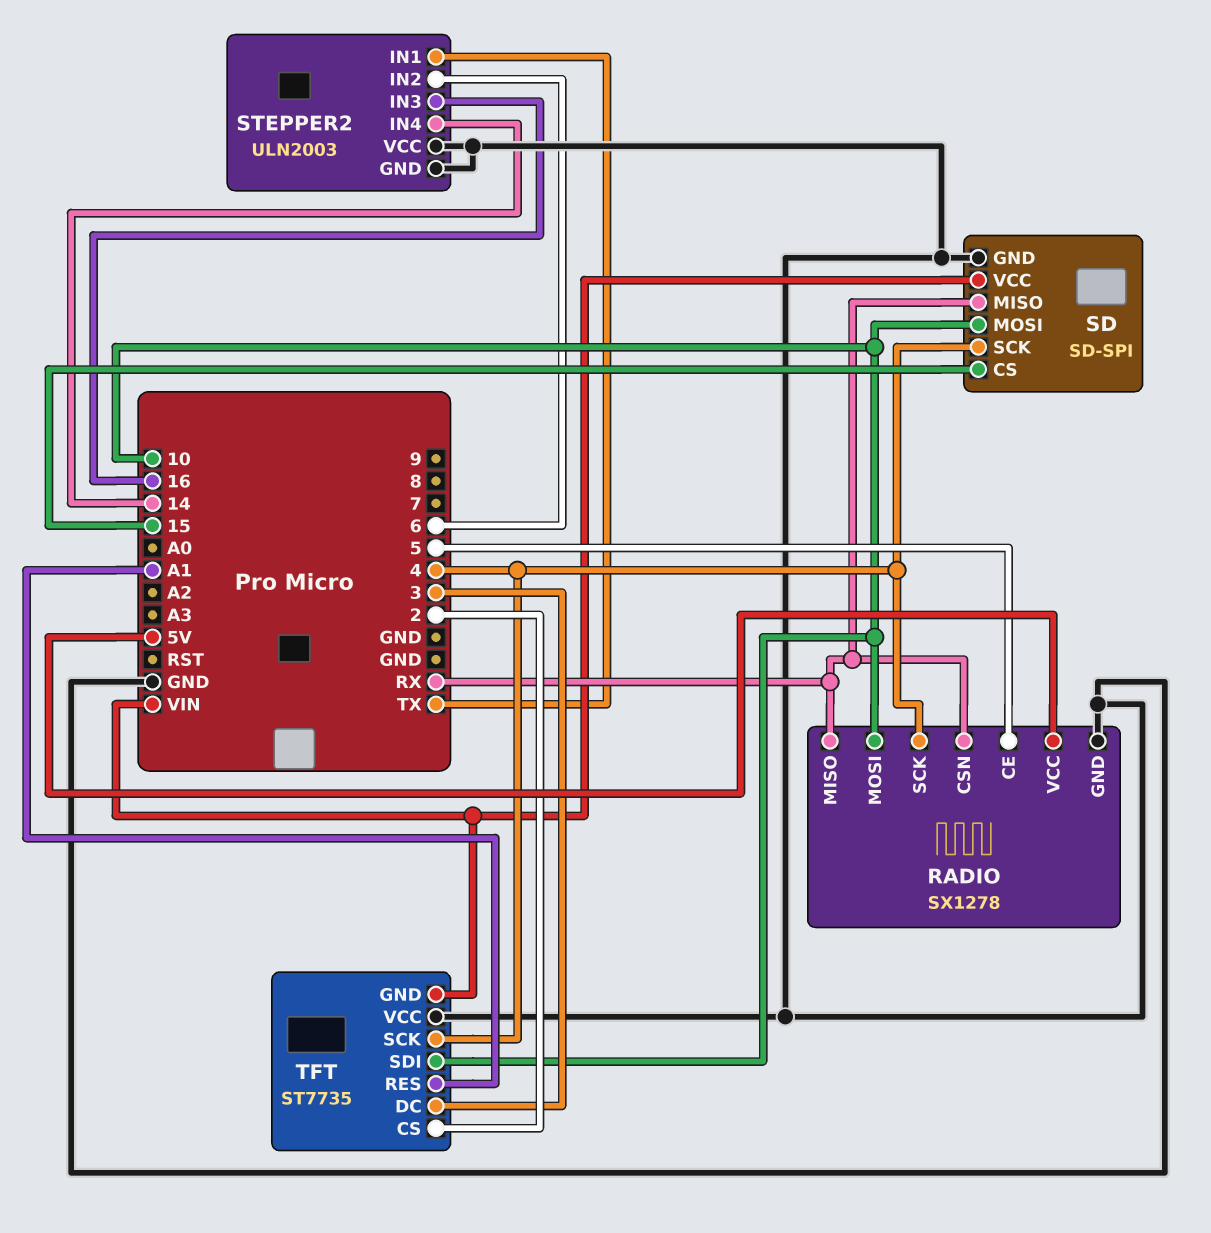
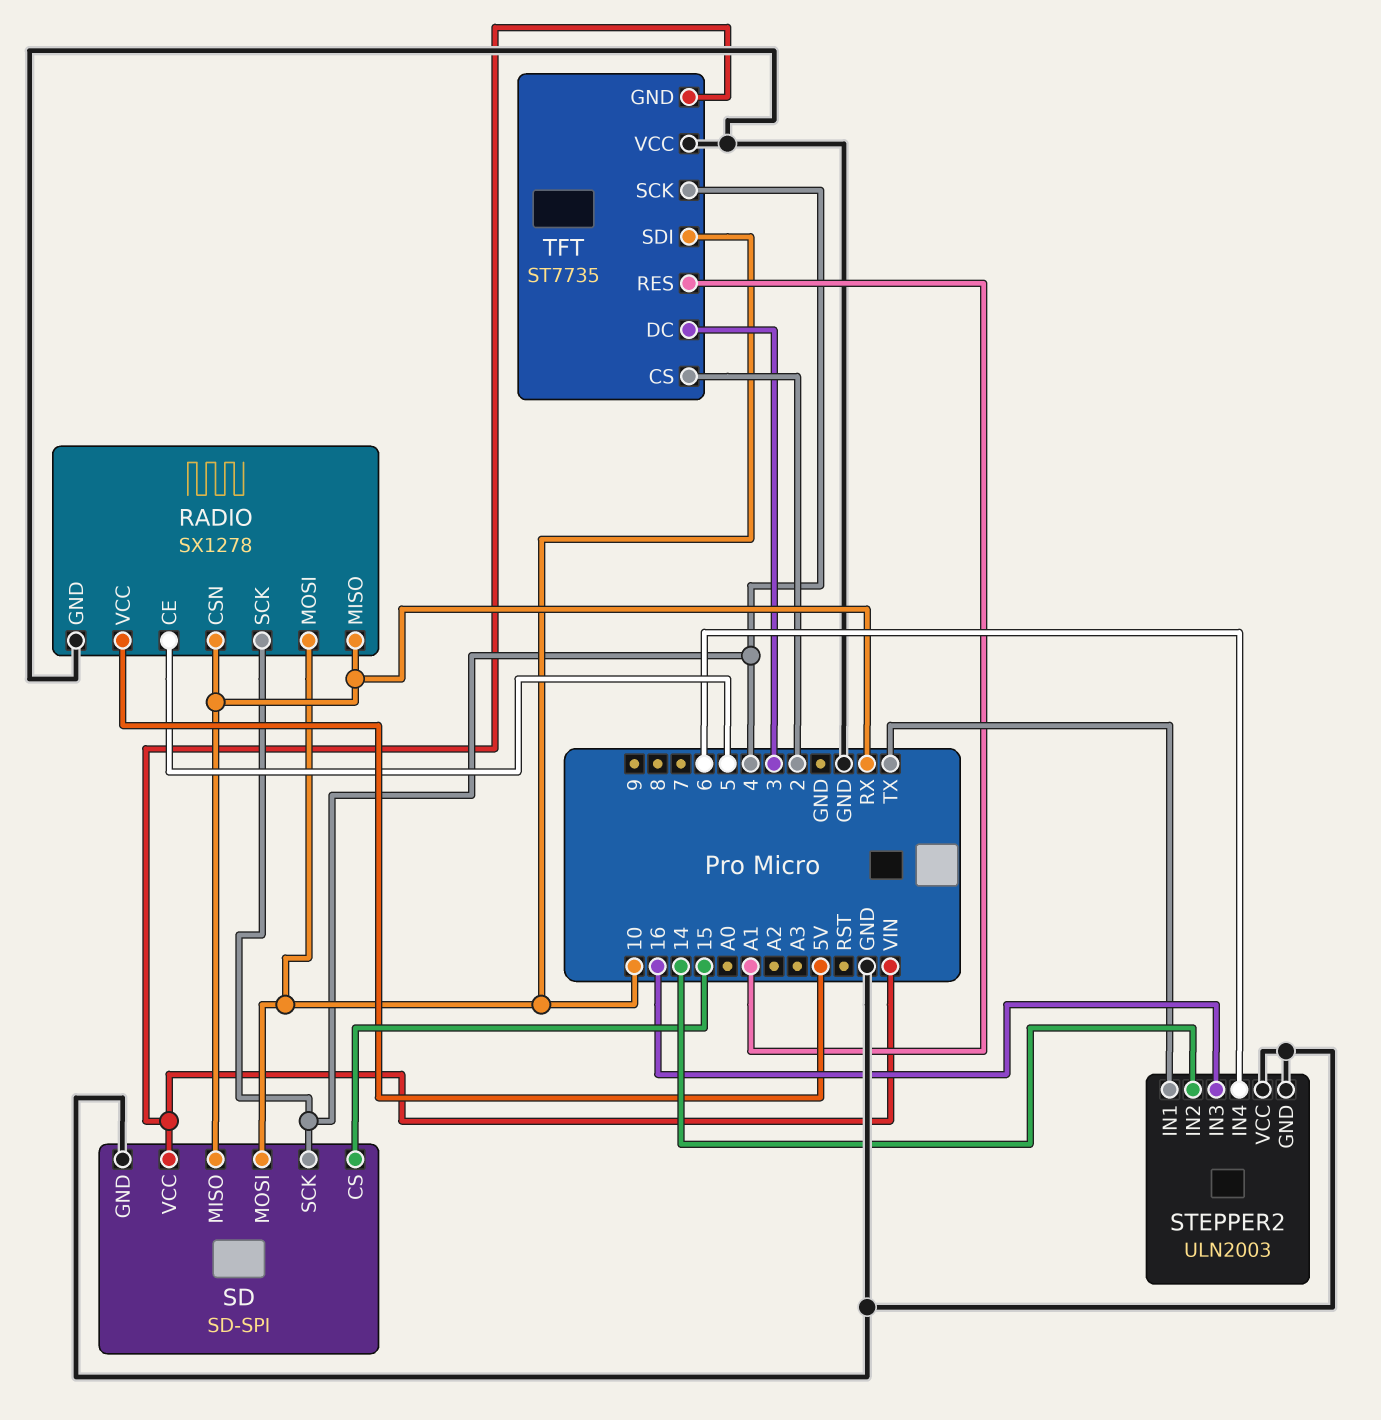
STEPPER2 pin IN2: 6 -> 14
STEPPER2 pin IN4: 14 -> 6

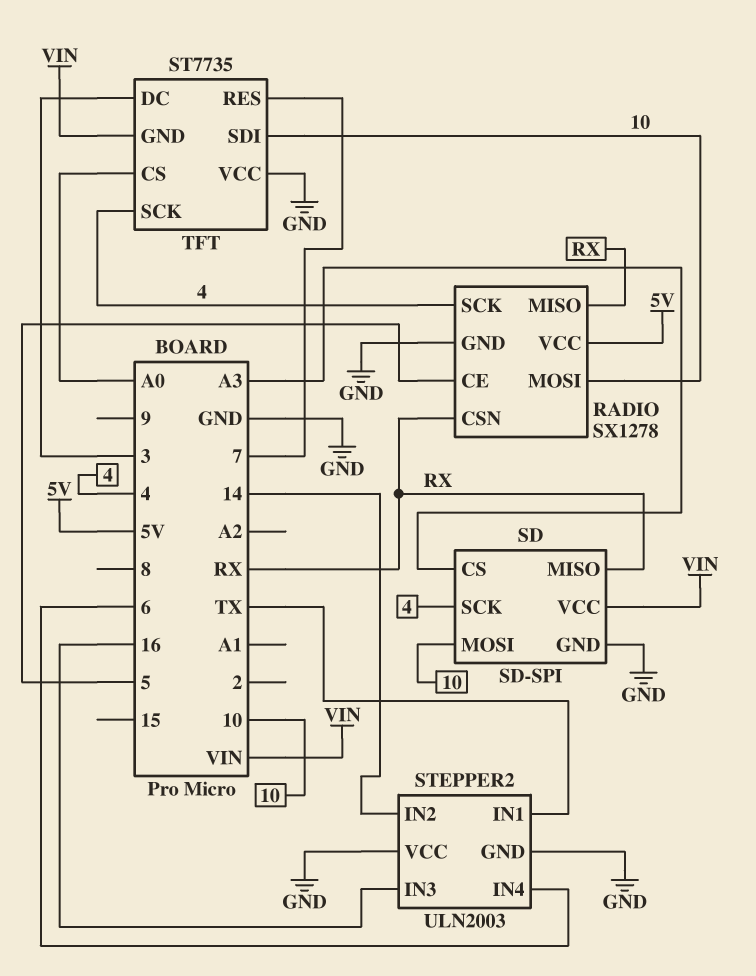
SD pin CS: 15 -> A3
TFT pin CS: 2 -> A0
TFT pin RES: A1 -> 7

